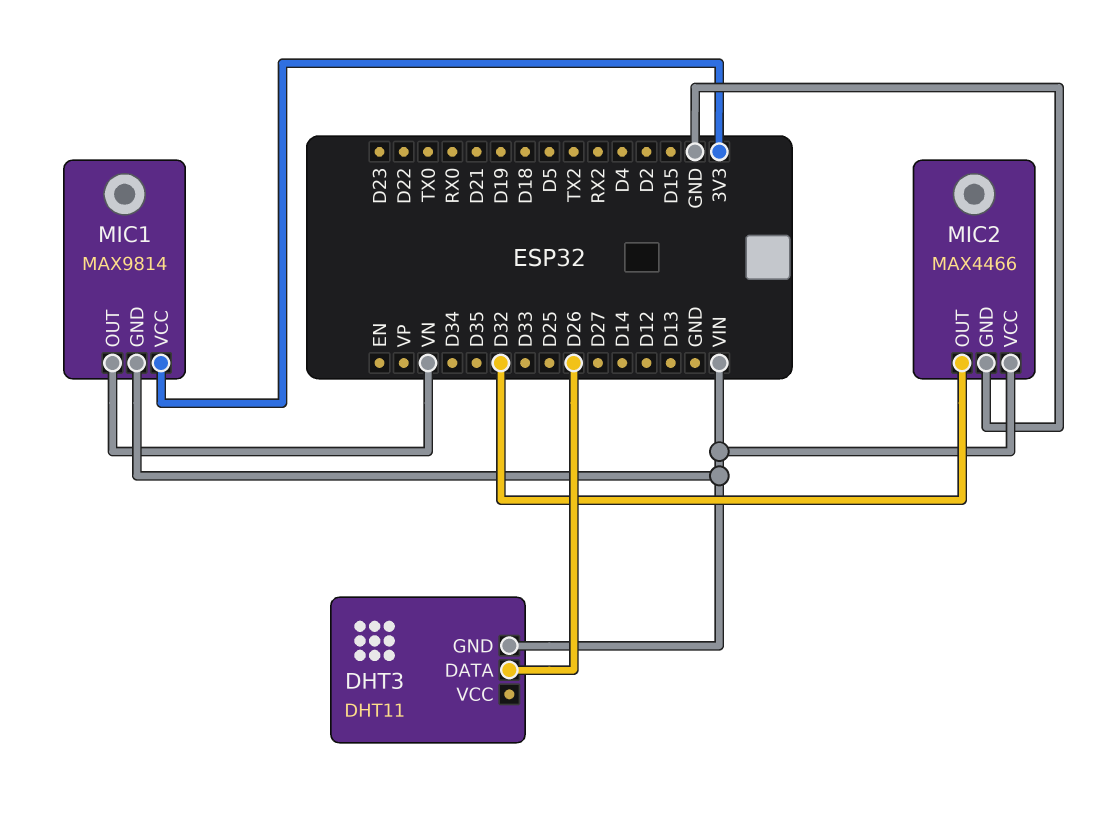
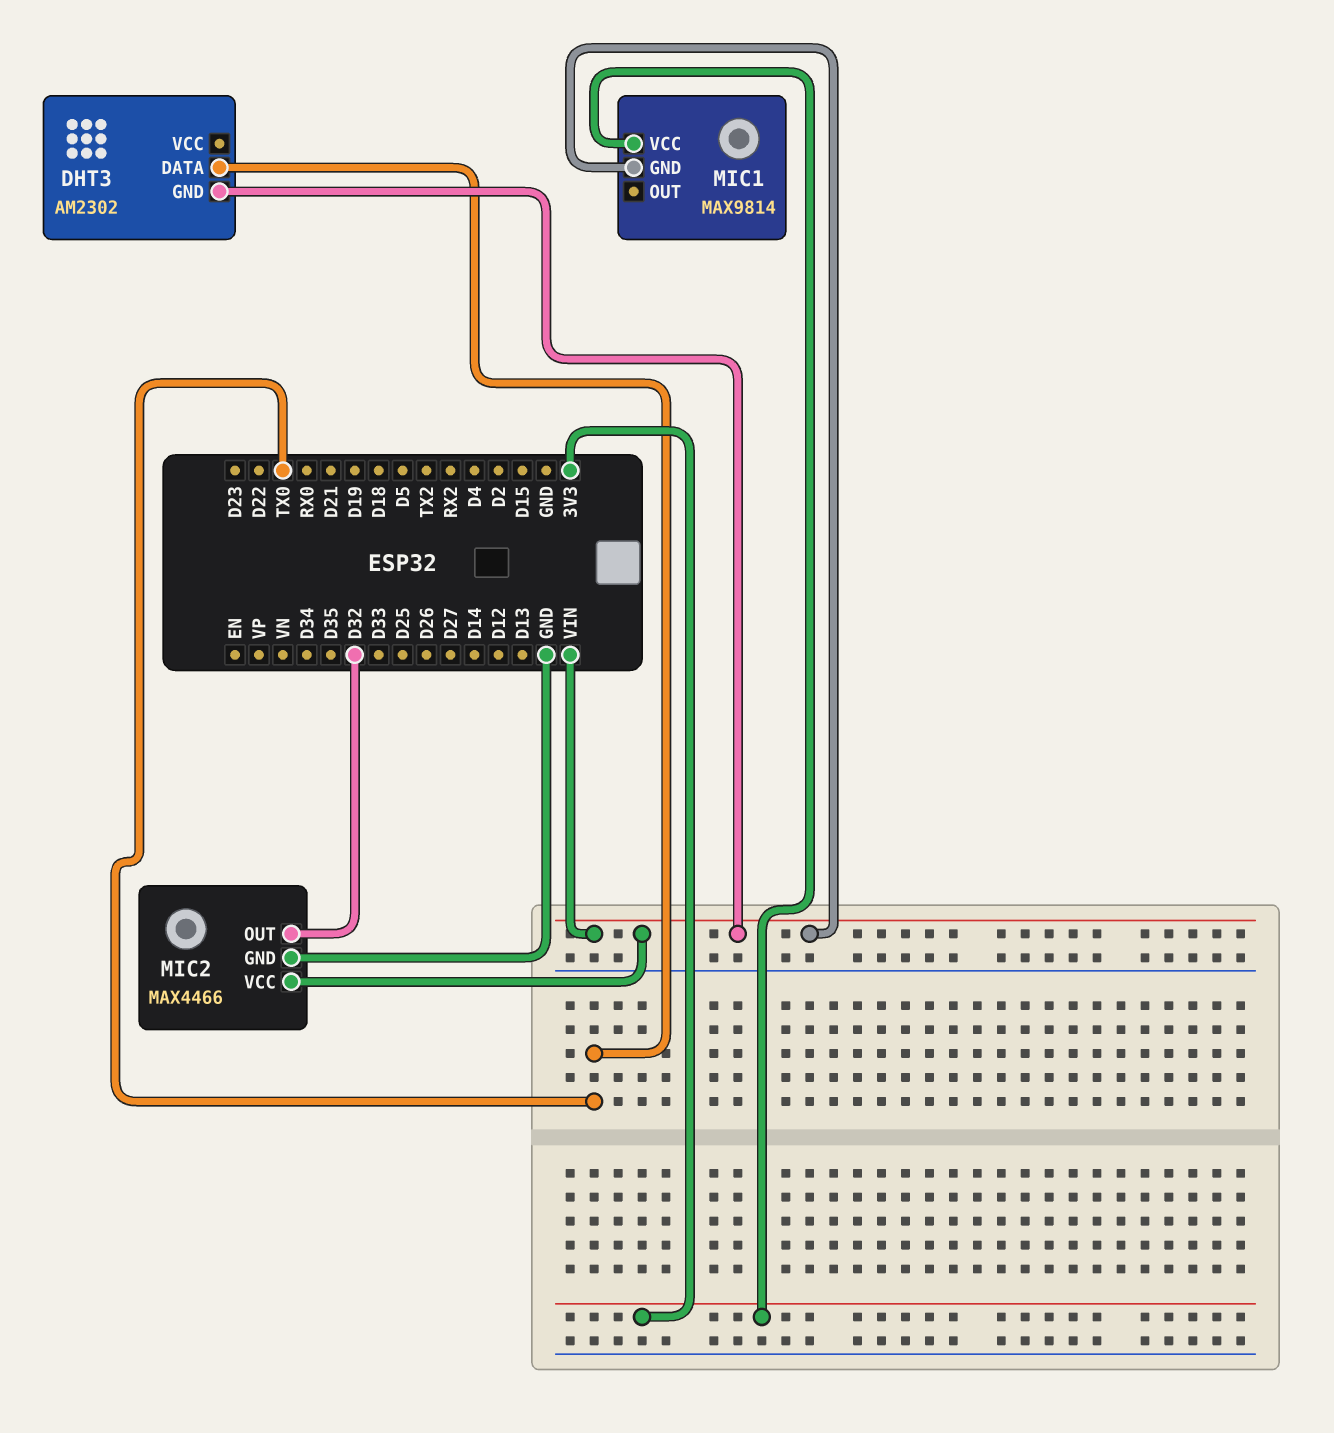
DHT3: DHT11 -> AM2302
DHT3 pin DATA: D26 -> TX0
MIC1 pin OUT: VN -> none

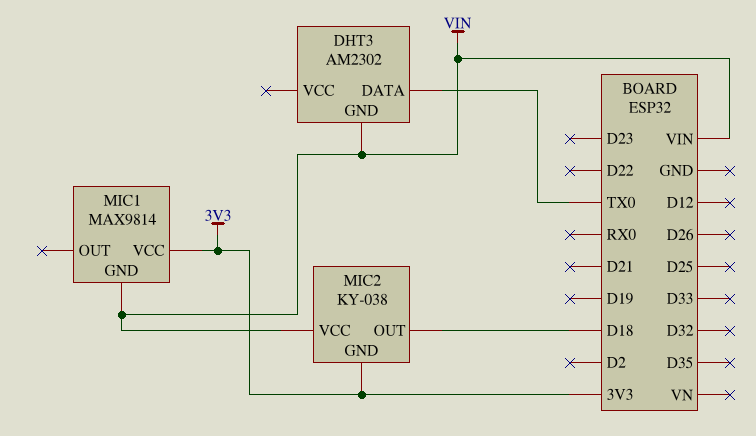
MIC2: MAX4466 -> KY-038
MIC2 pin GND: GND -> 3V3
MIC2 pin OUT: D32 -> D18

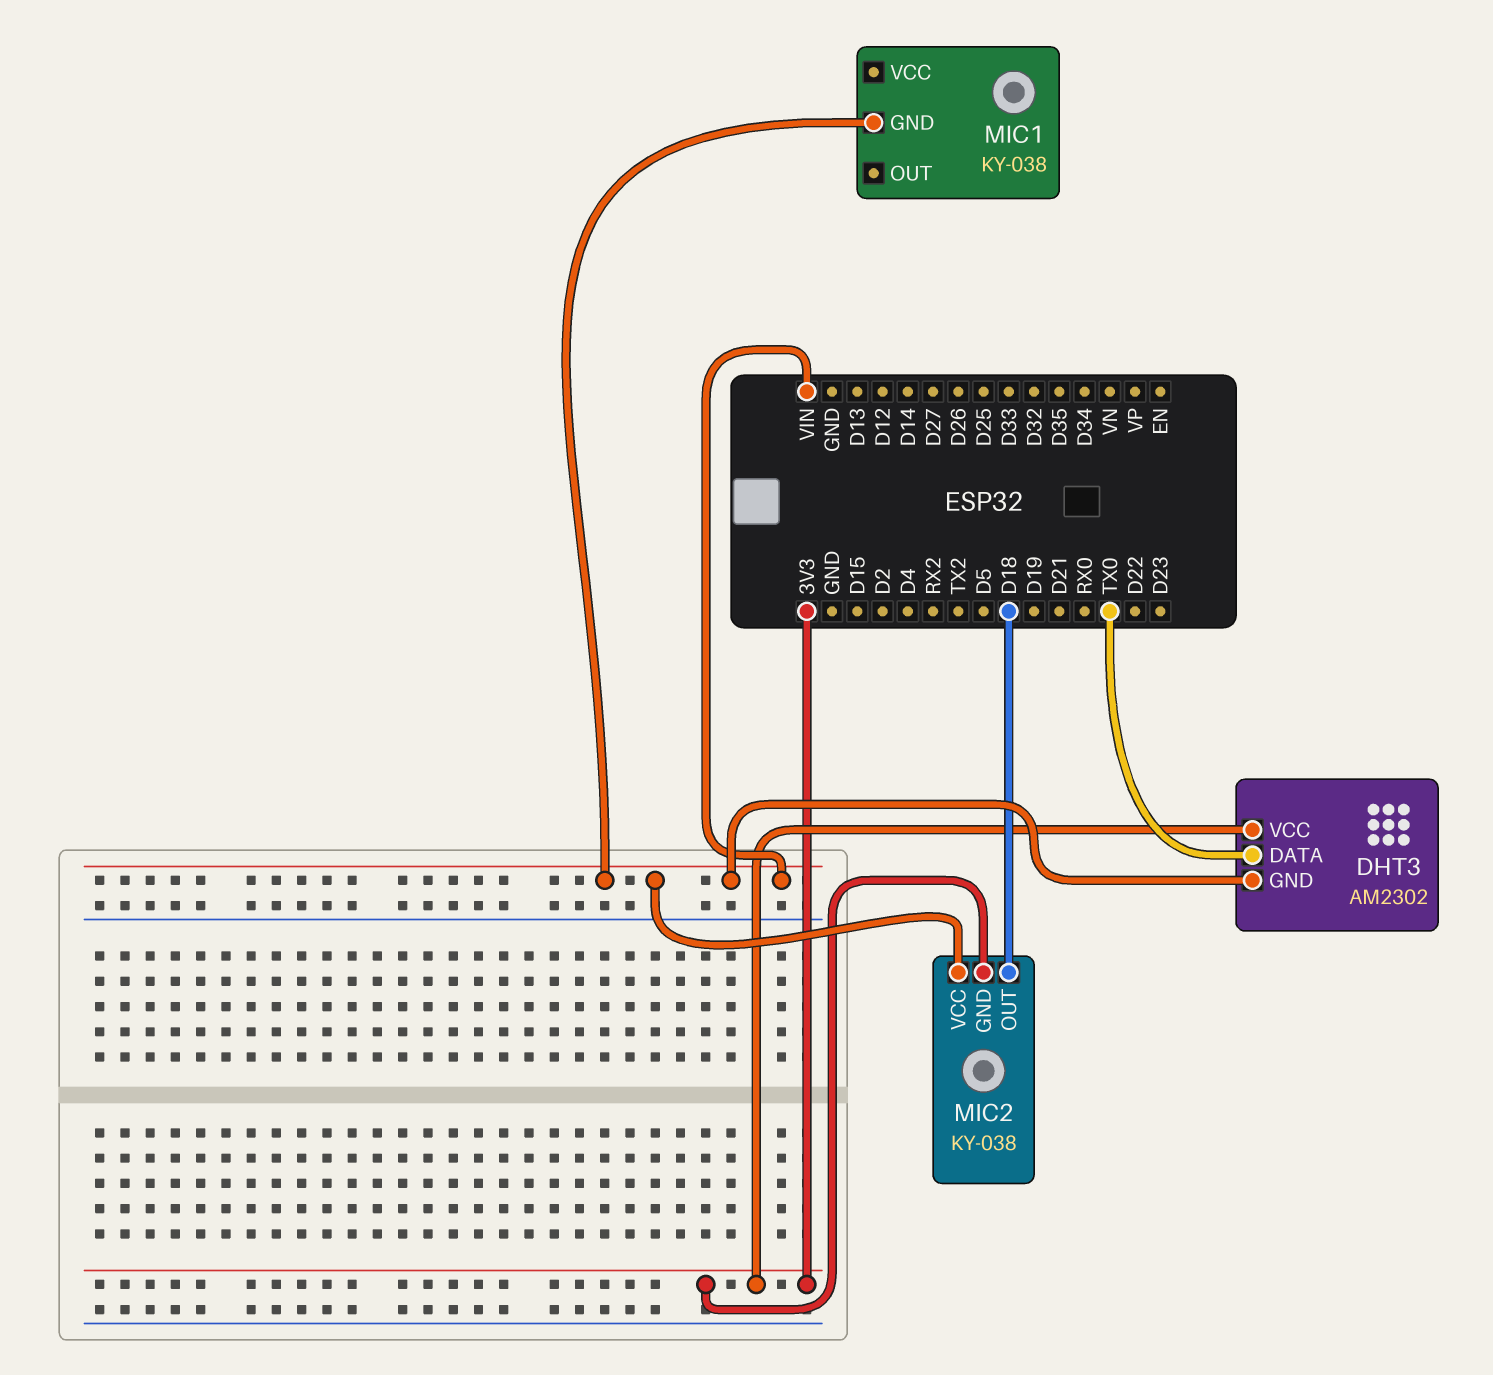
DHT3 pin VCC: none -> 3V3
MIC1: MAX9814 -> KY-038
MIC1 pin VCC: 3V3 -> none

